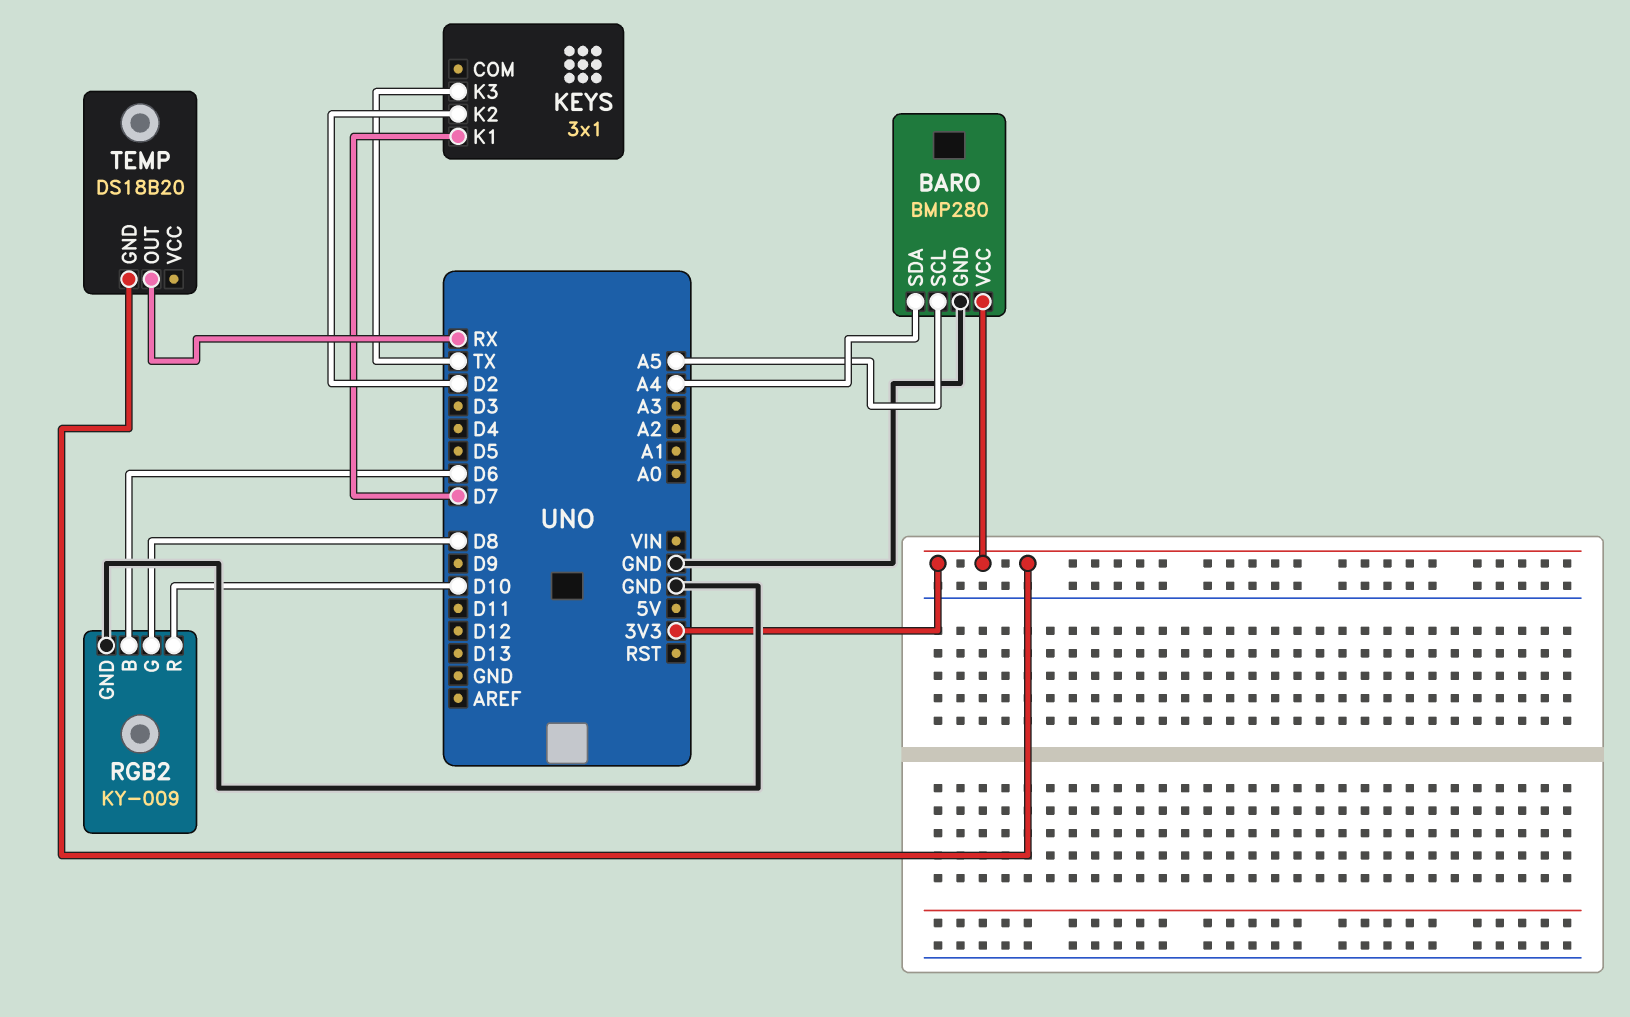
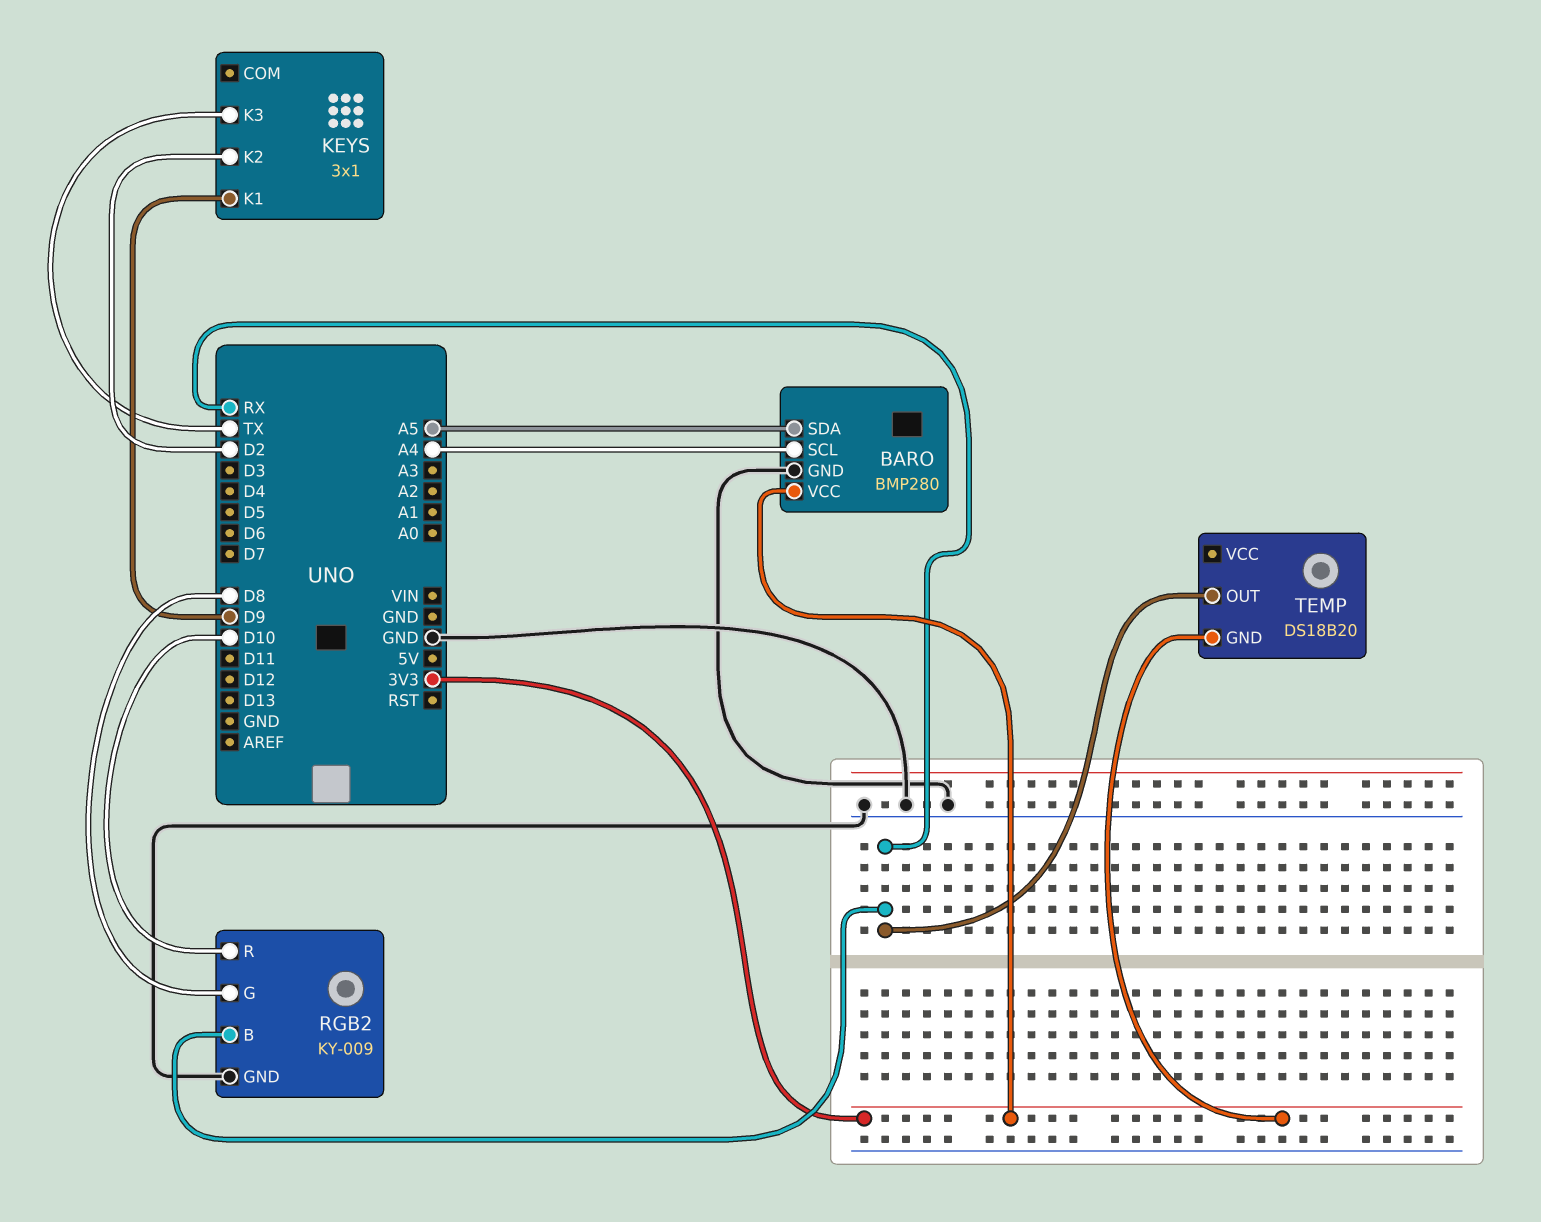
BARO pin SCL: A5 -> A4
BARO pin SDA: A4 -> A5
KEYS pin K1: D7 -> D9
RGB2 pin B: D6 -> RX

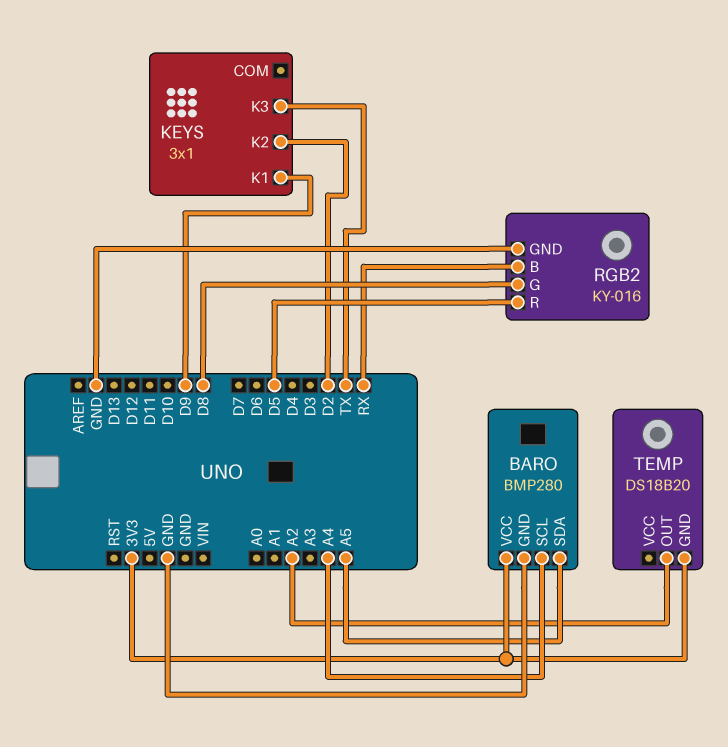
RGB2: KY-009 -> KY-016
RGB2 pin R: D10 -> D5
TEMP pin OUT: RX -> A2

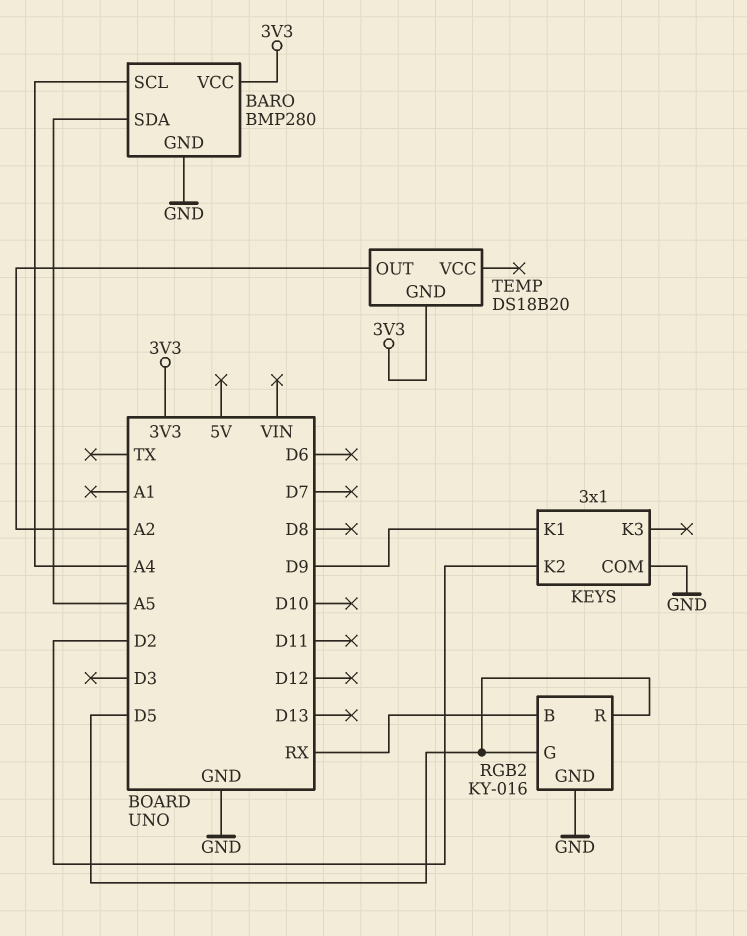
KEYS pin COM: none -> GND
KEYS pin K3: TX -> none
RGB2 pin G: D8 -> D5

